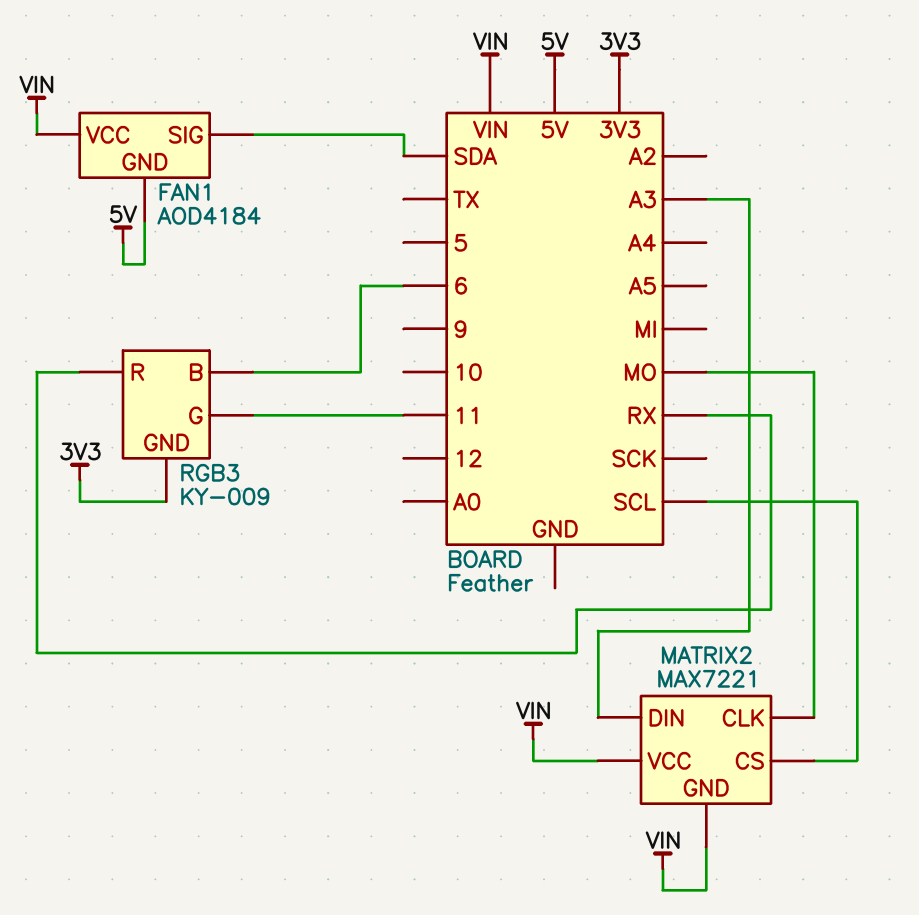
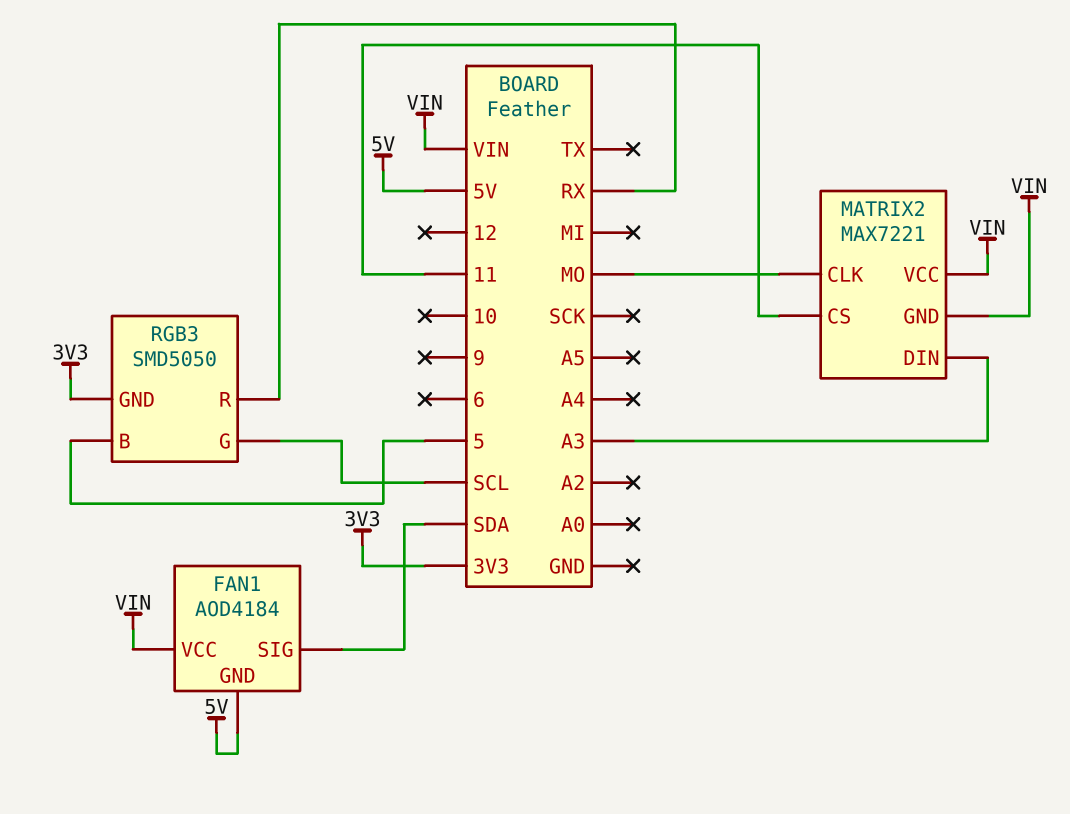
MATRIX2 pin CS: SCL -> 11
RGB3: KY-009 -> SMD5050
RGB3 pin B: 6 -> 5
RGB3 pin G: 11 -> SCL

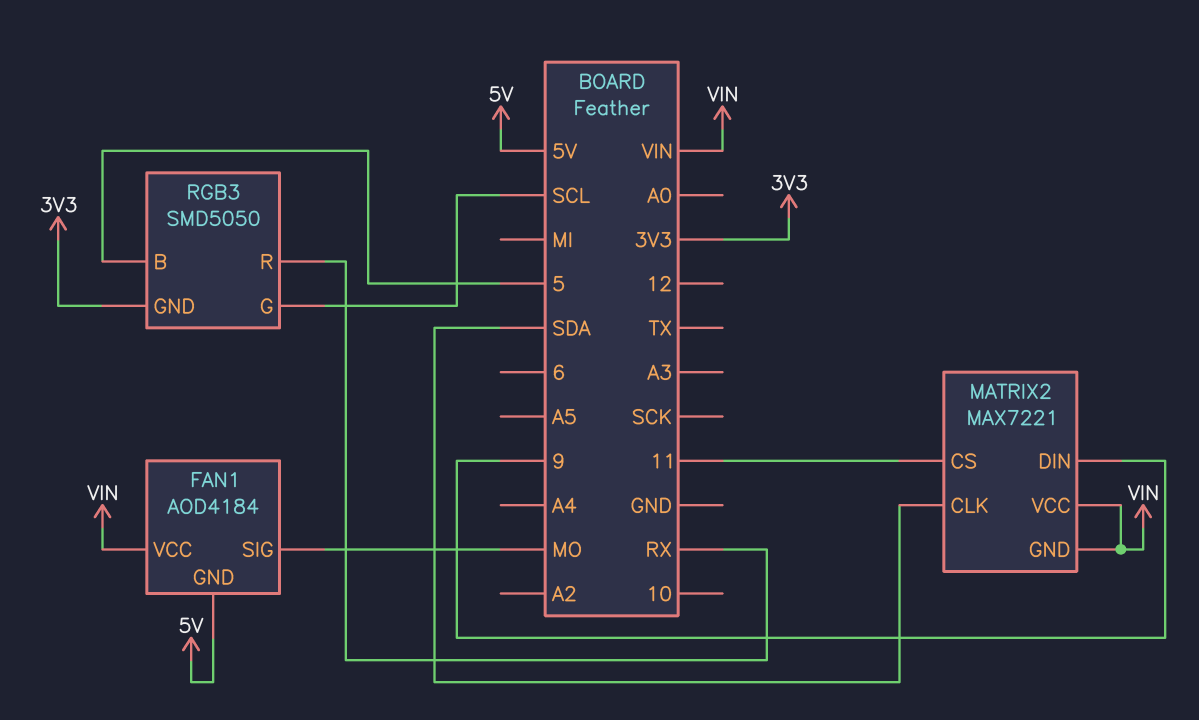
FAN1 pin SIG: SDA -> MO
MATRIX2 pin CLK: MO -> SDA
MATRIX2 pin DIN: A3 -> 9

